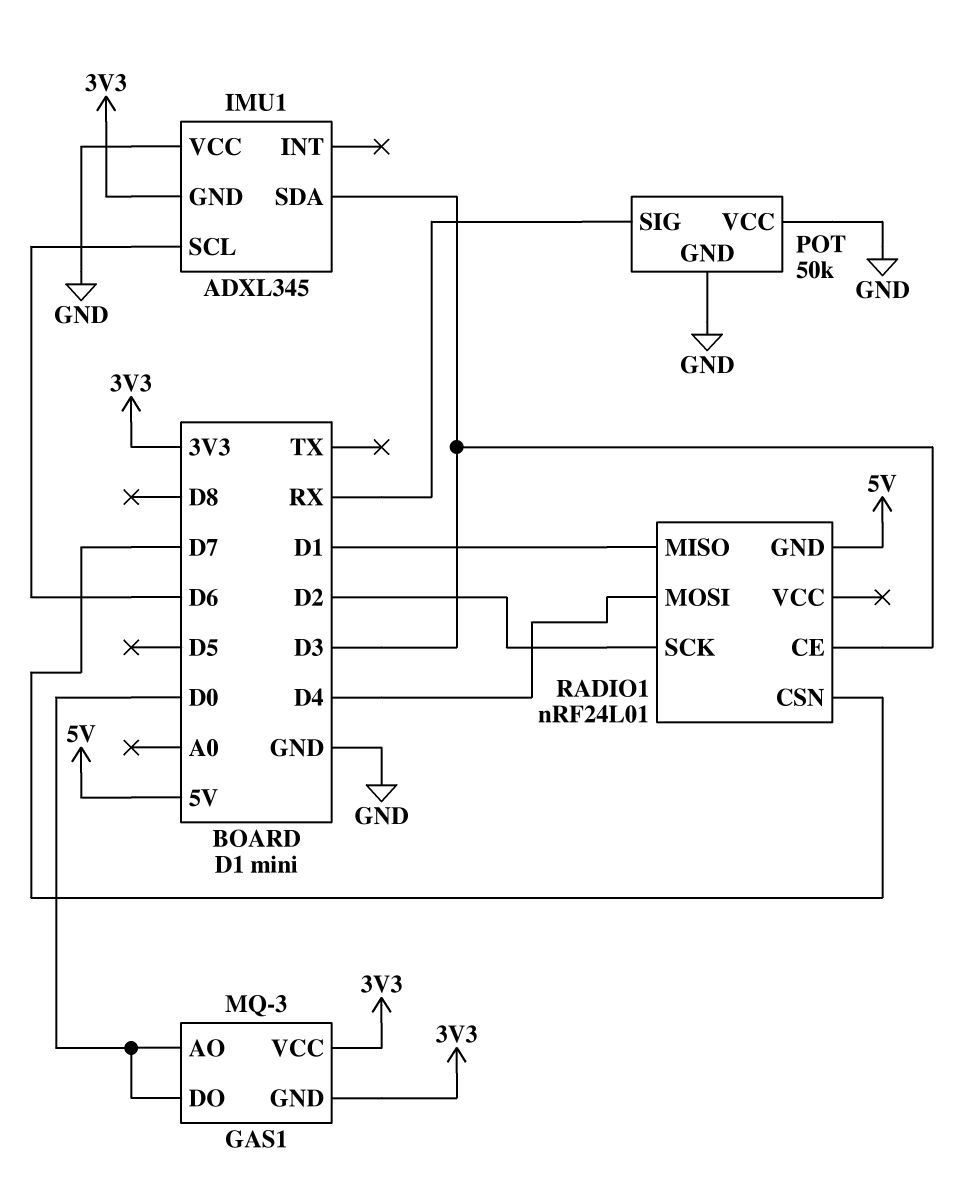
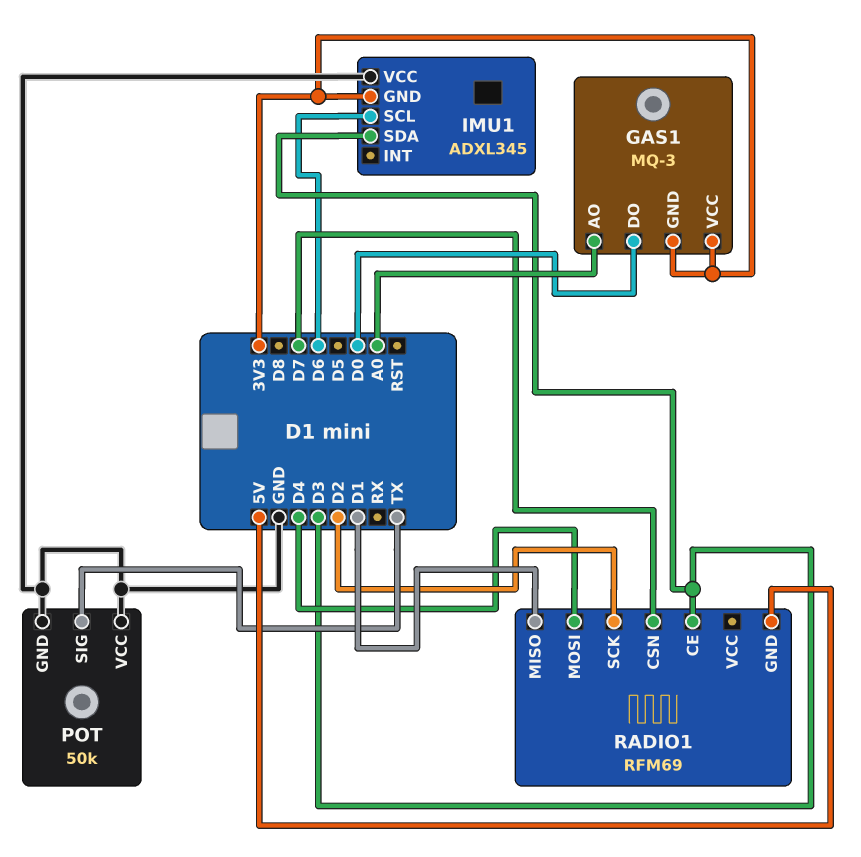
GAS1 pin AO: D0 -> A0
POT pin SIG: RX -> TX
RADIO1: nRF24L01 -> RFM69

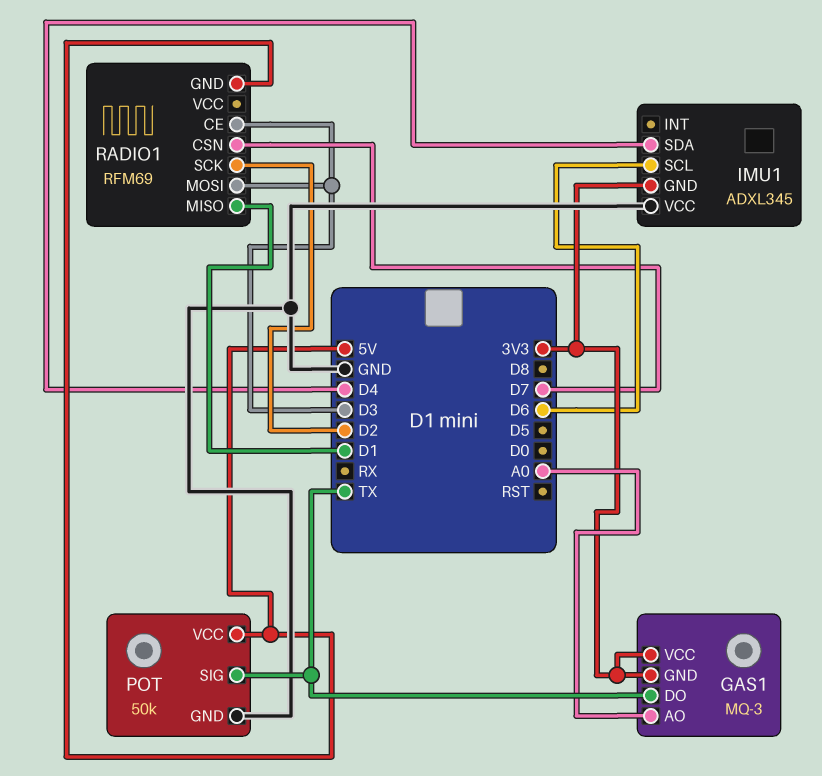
GAS1 pin DO: D0 -> TX
IMU1 pin SDA: D3 -> D4
POT pin VCC: GND -> 5V
RADIO1 pin MOSI: D4 -> D3

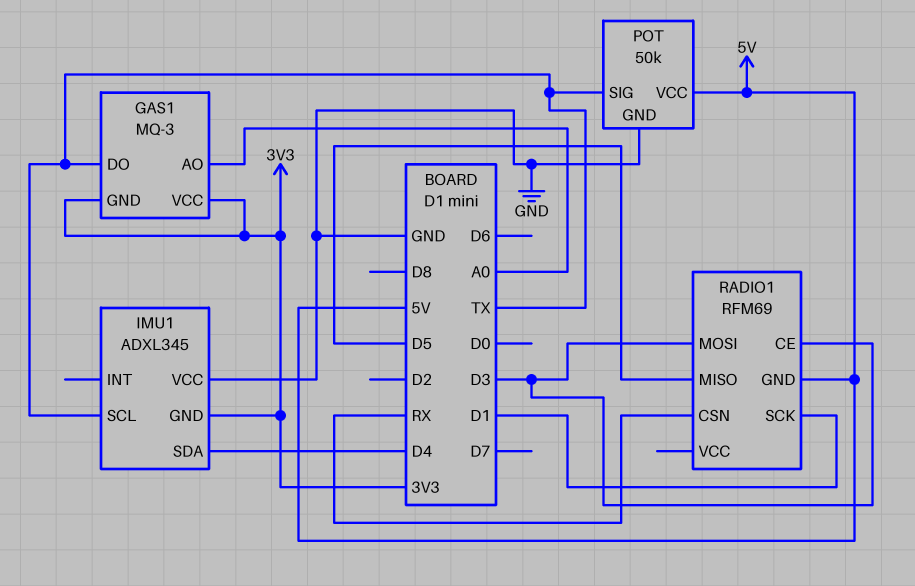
IMU1 pin SCL: D6 -> TX
RADIO1 pin CSN: D7 -> RX
RADIO1 pin MISO: D1 -> D5
RADIO1 pin SCK: D2 -> D1

